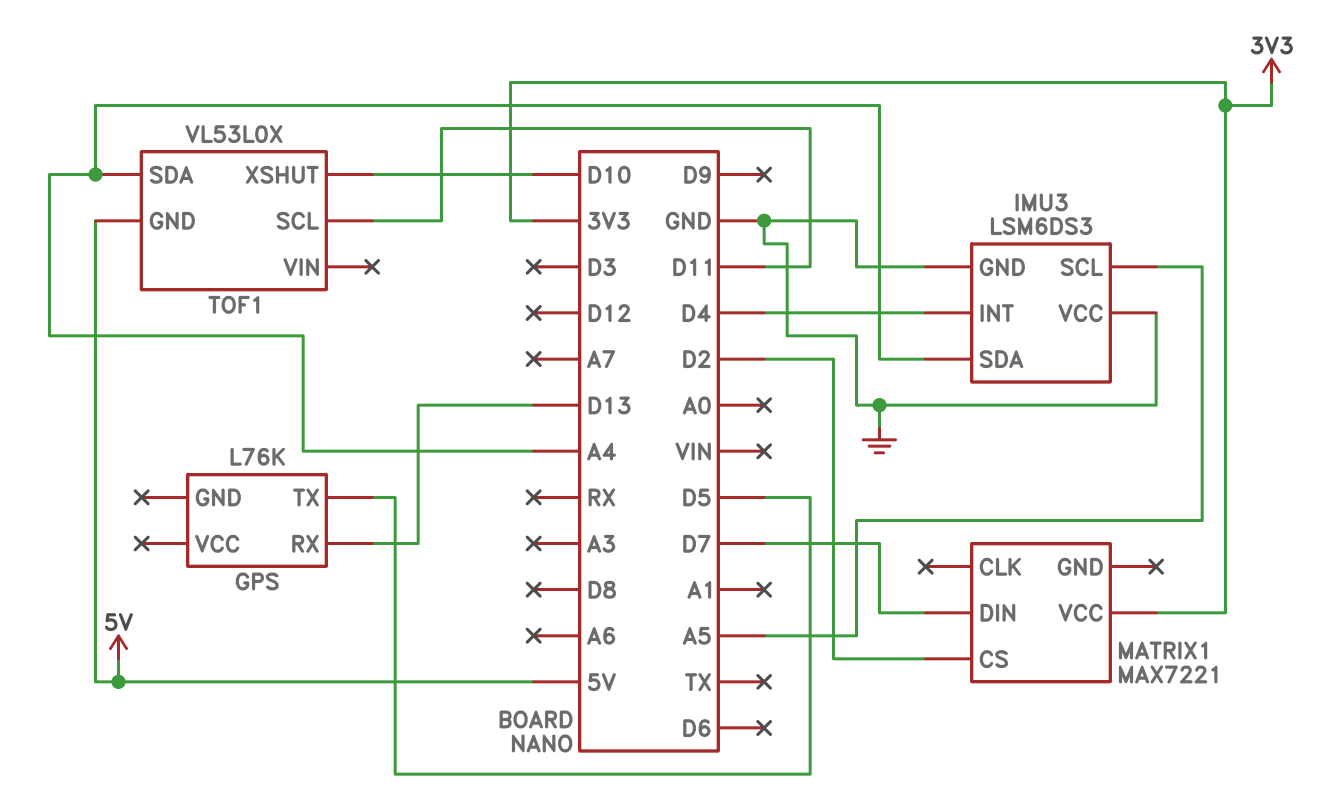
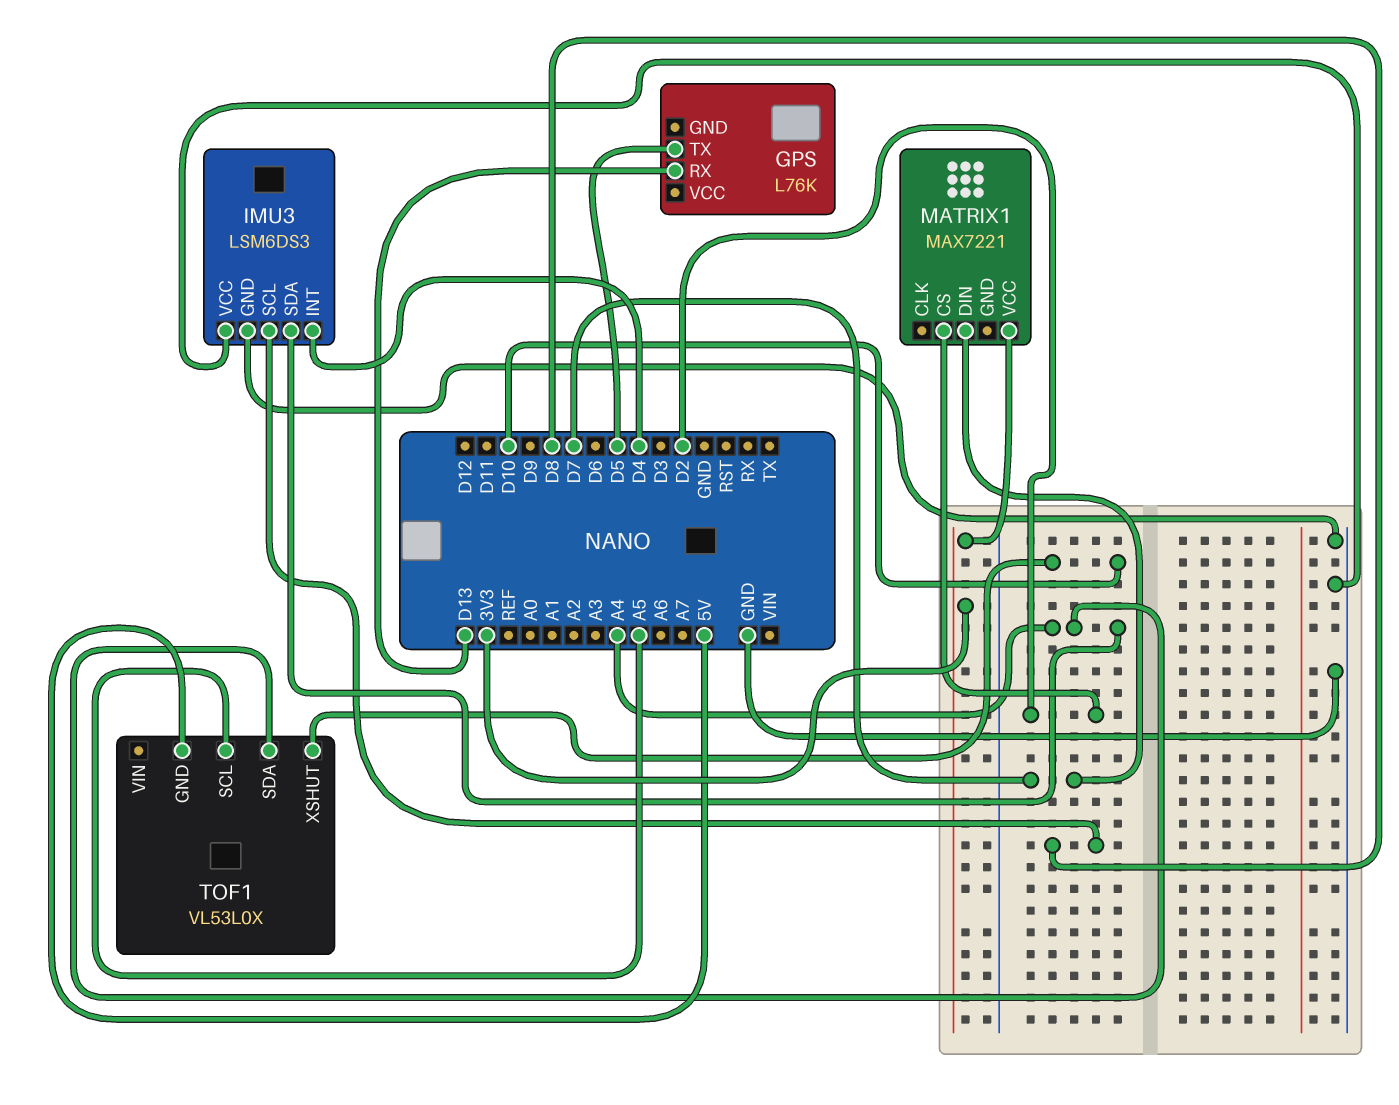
IMU3 pin SCL: A5 -> D8
TOF1 pin SCL: D11 -> A5

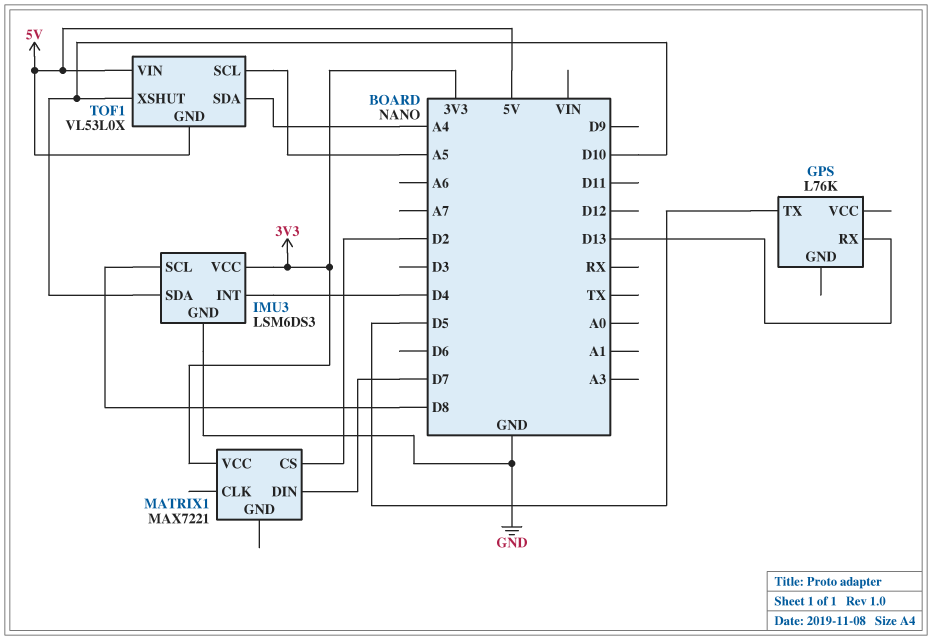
IMU3 pin SDA: A4 -> D10
IMU3 pin VCC: GND -> 3V3
TOF1 pin VIN: none -> 5V

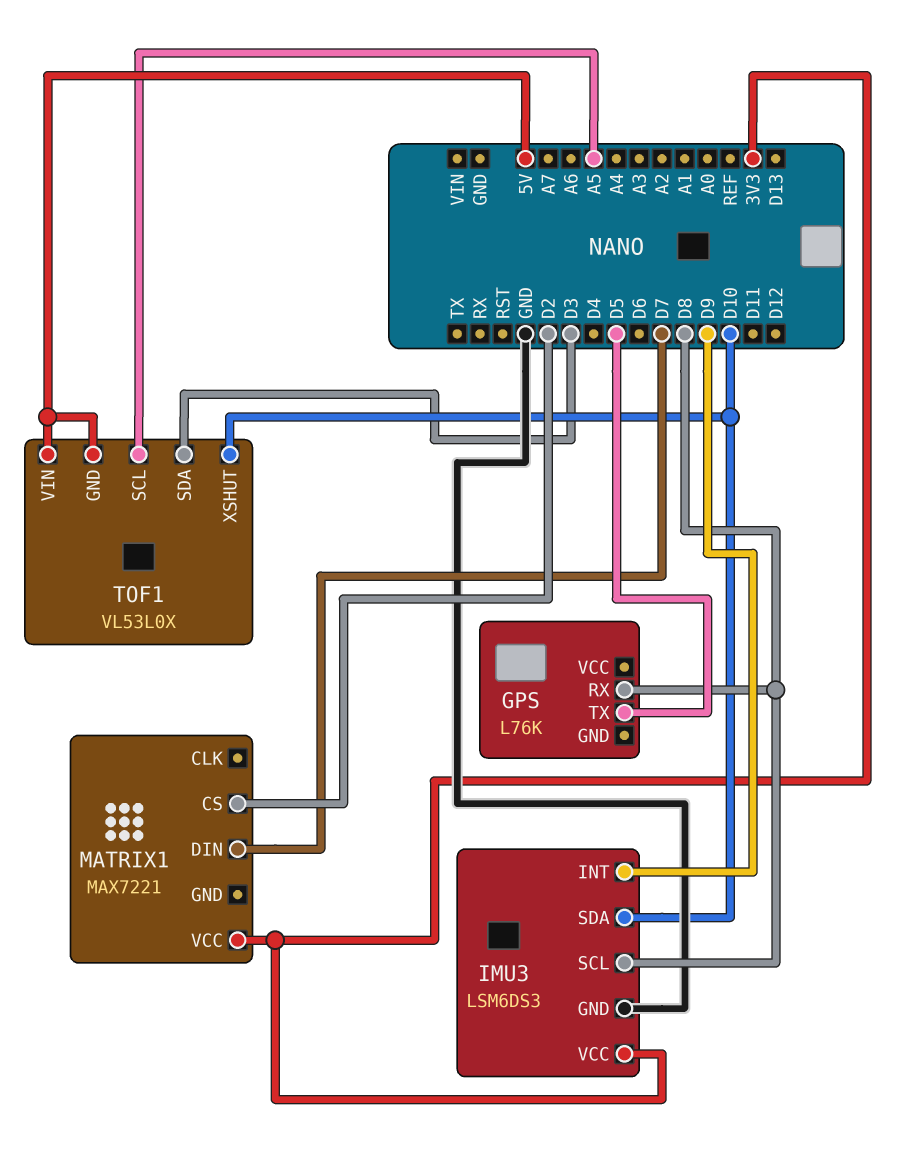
GPS pin RX: D13 -> D8
IMU3 pin INT: D4 -> D9
TOF1 pin SDA: A4 -> D3

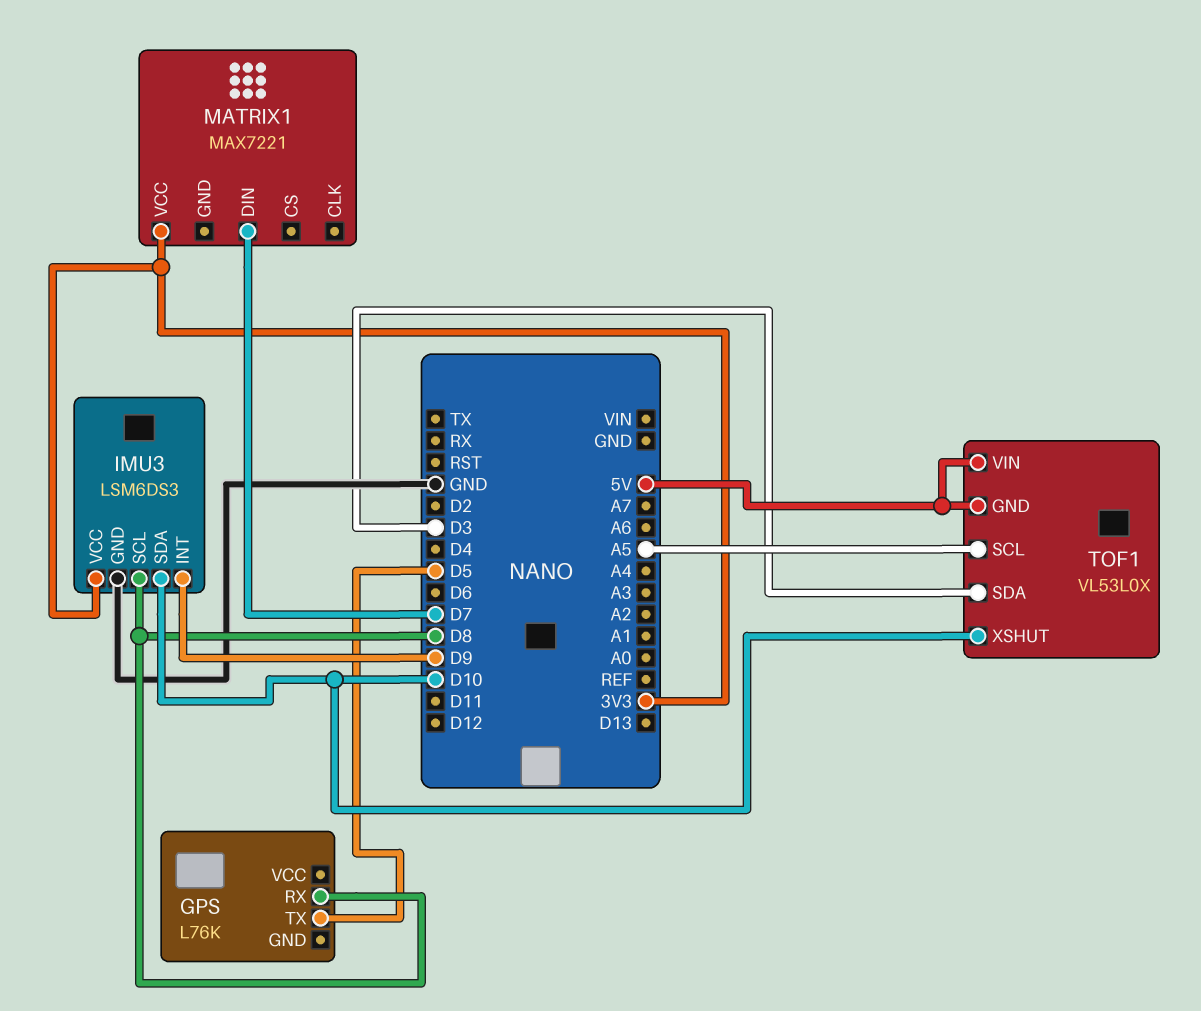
MATRIX1 pin CS: D2 -> none

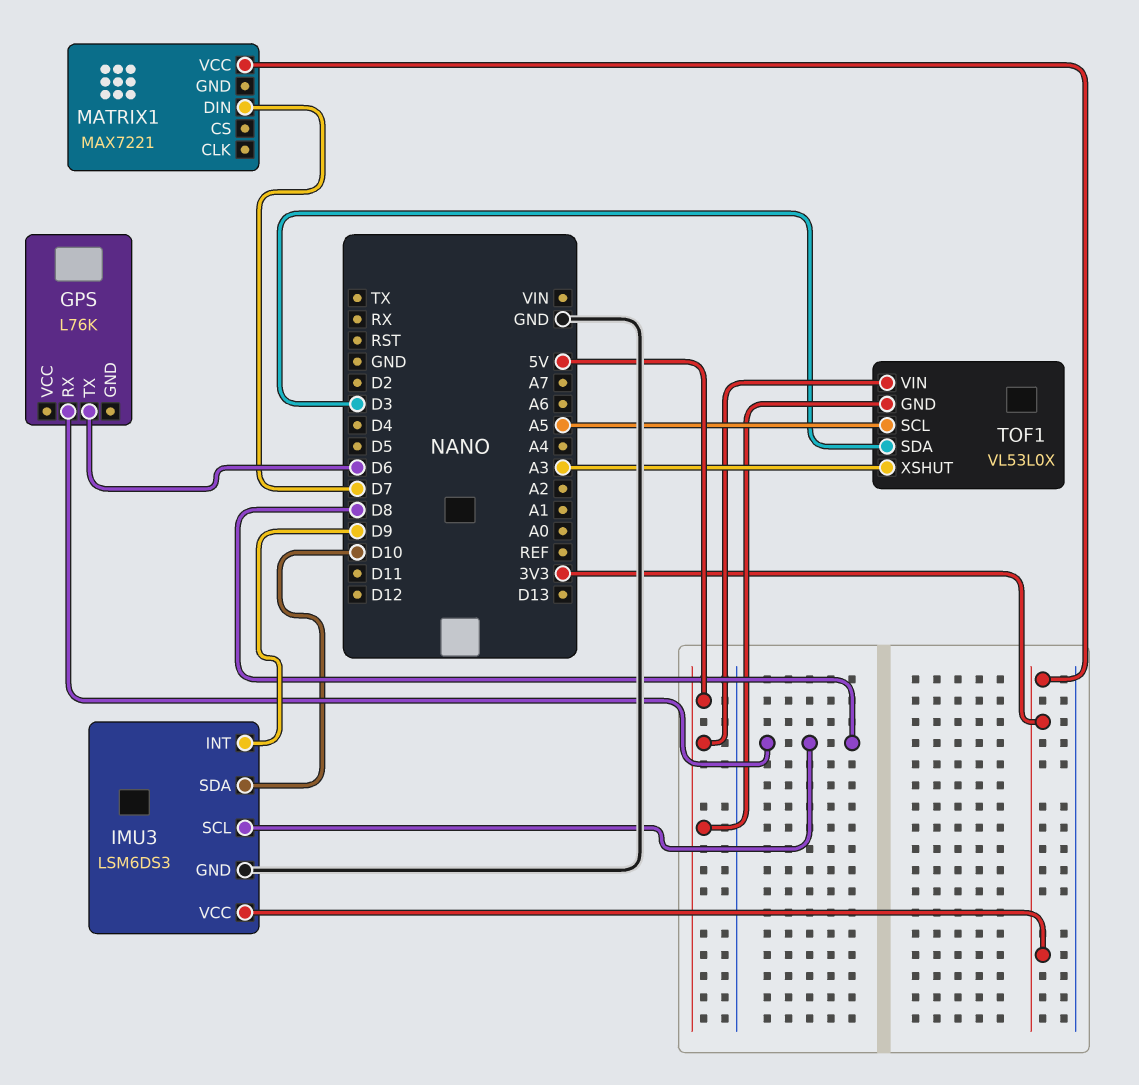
GPS pin TX: D5 -> D6
TOF1 pin XSHUT: D10 -> A3

